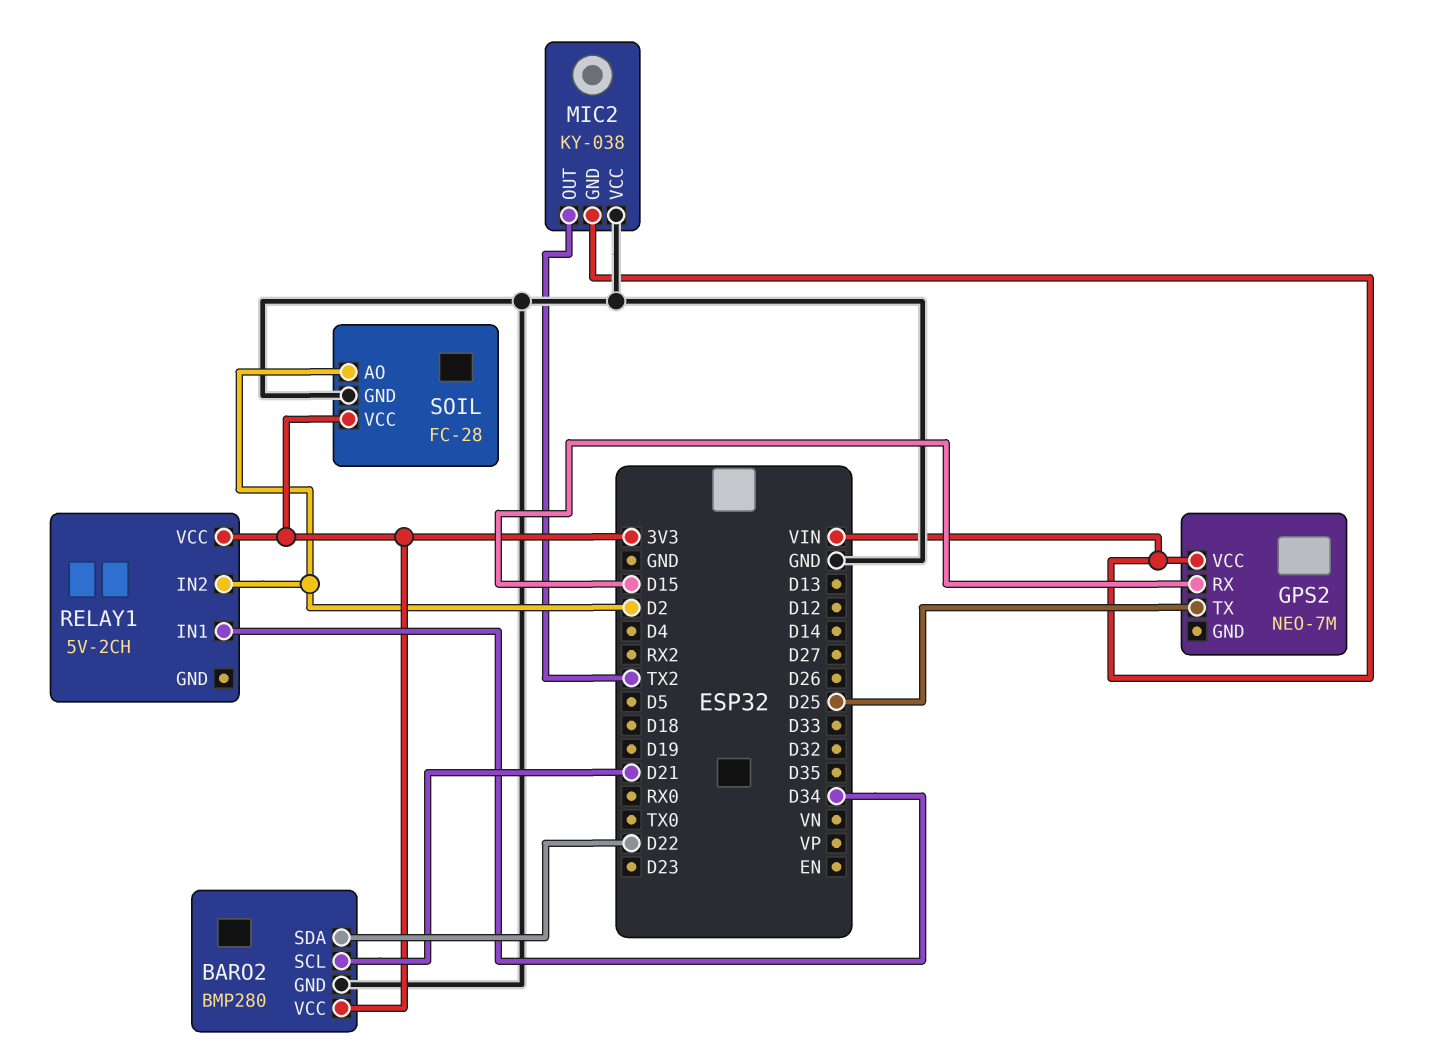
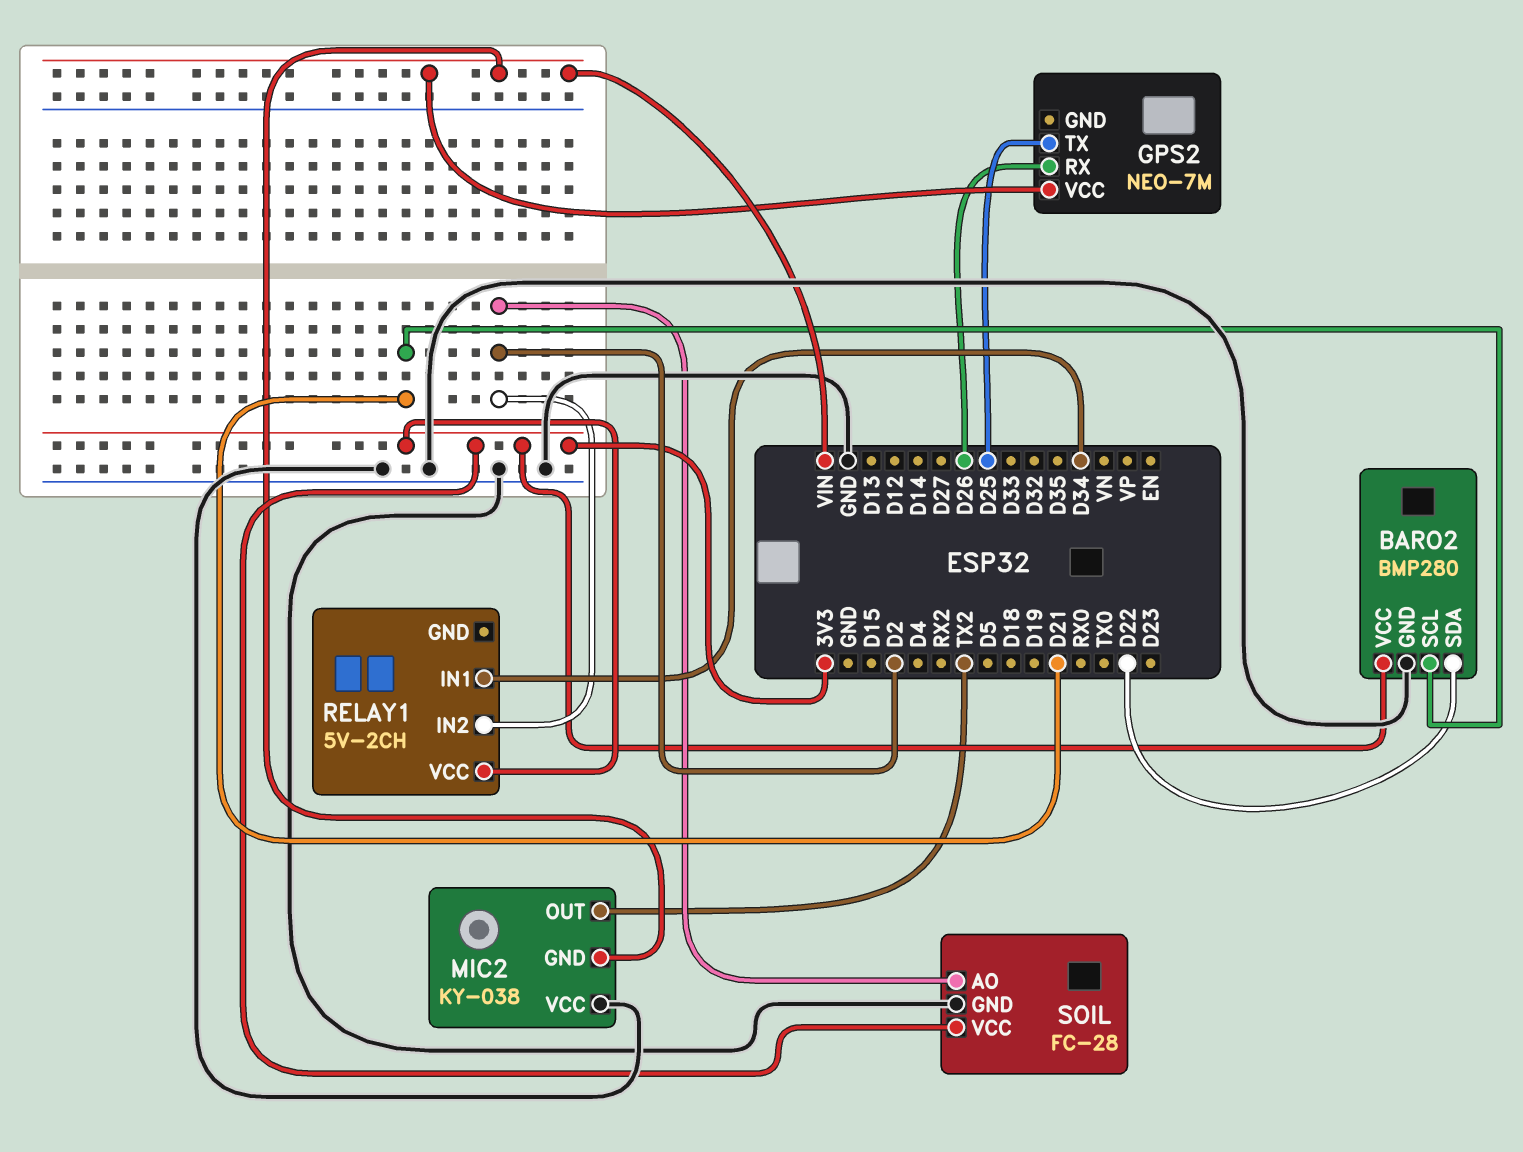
GPS2 pin RX: D15 -> D26

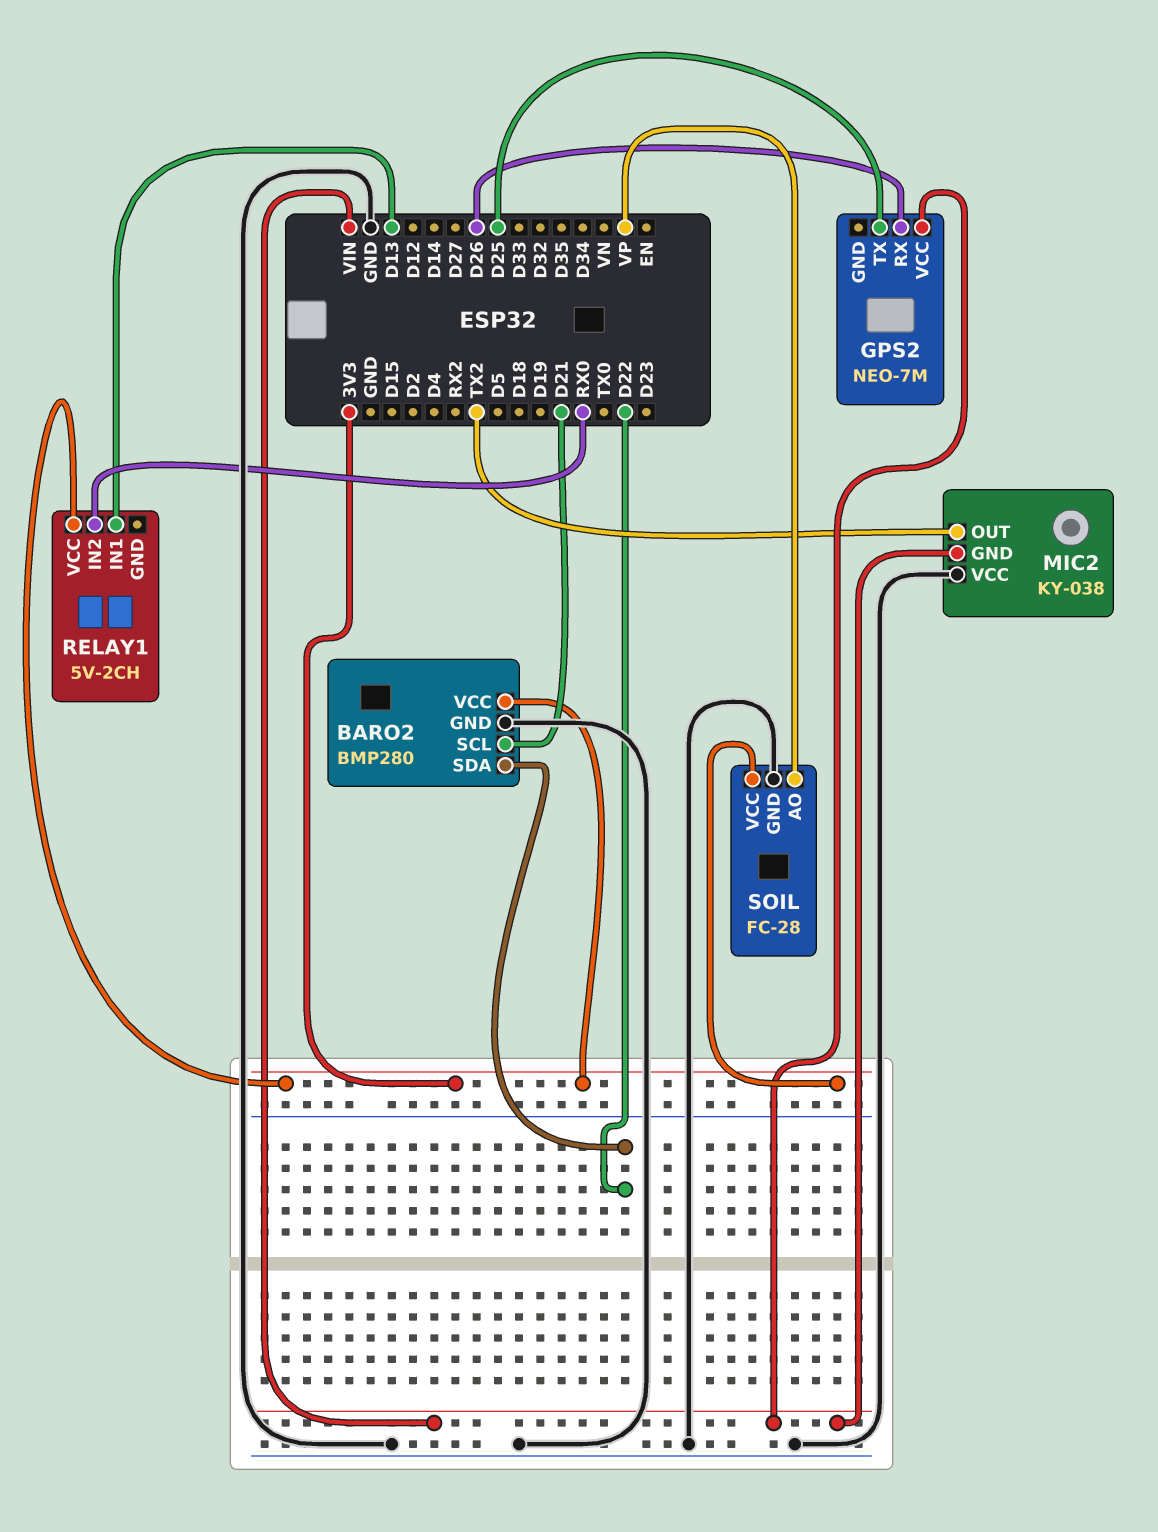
RELAY1 pin IN1: D34 -> D13
RELAY1 pin IN2: D2 -> RX0
SOIL pin AO: D2 -> VP

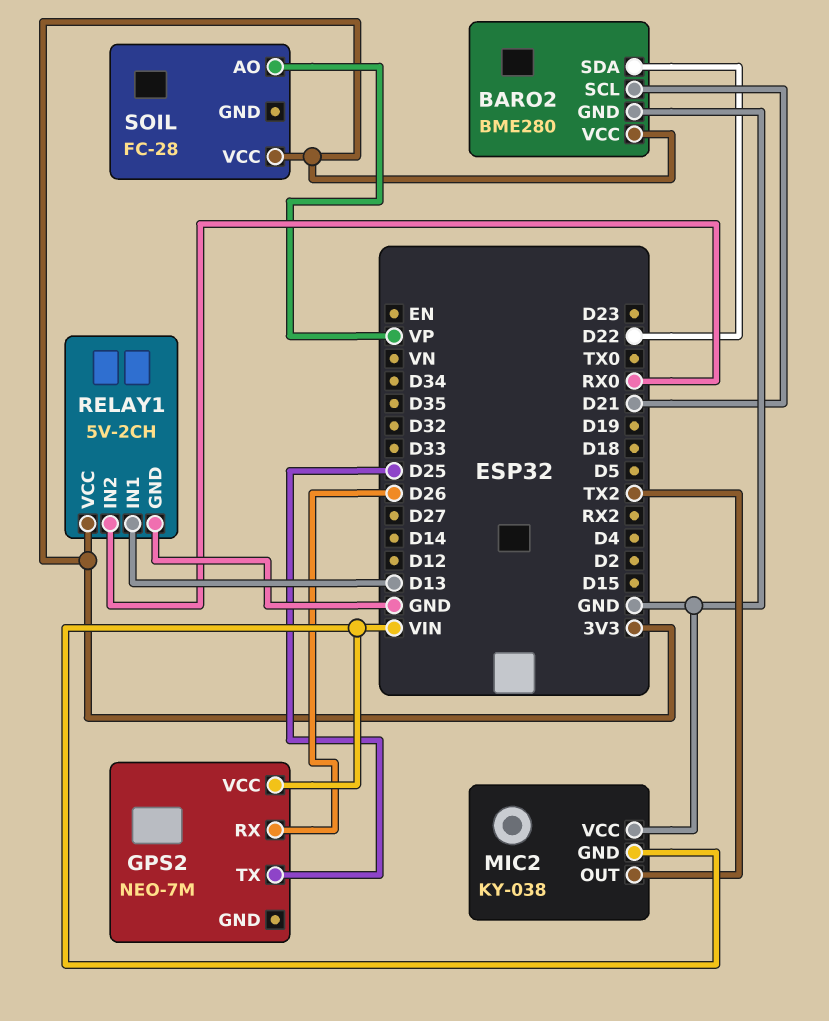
BARO2: BMP280 -> BME280
RELAY1 pin GND: none -> GND
SOIL pin GND: GND -> none

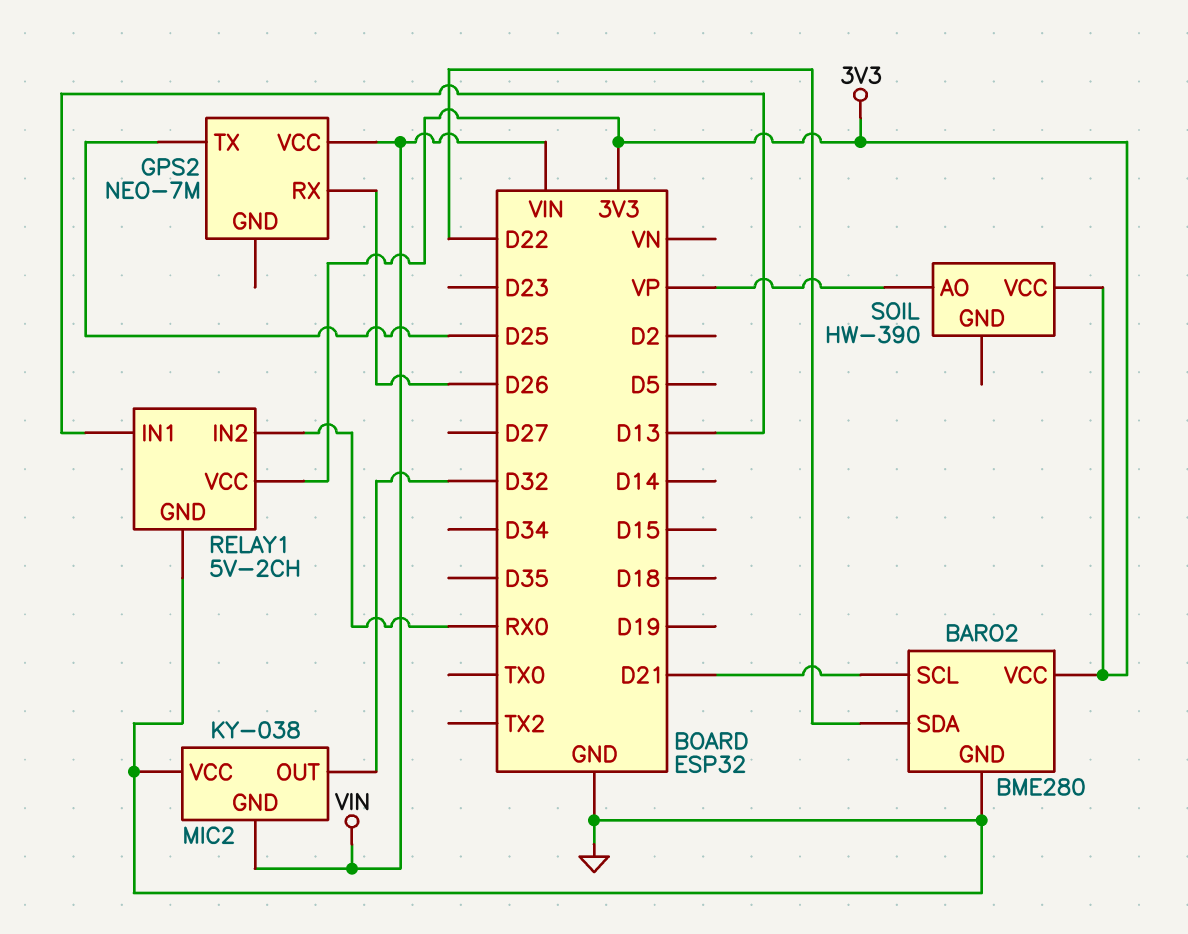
MIC2 pin OUT: TX2 -> D32
SOIL: FC-28 -> HW-390

